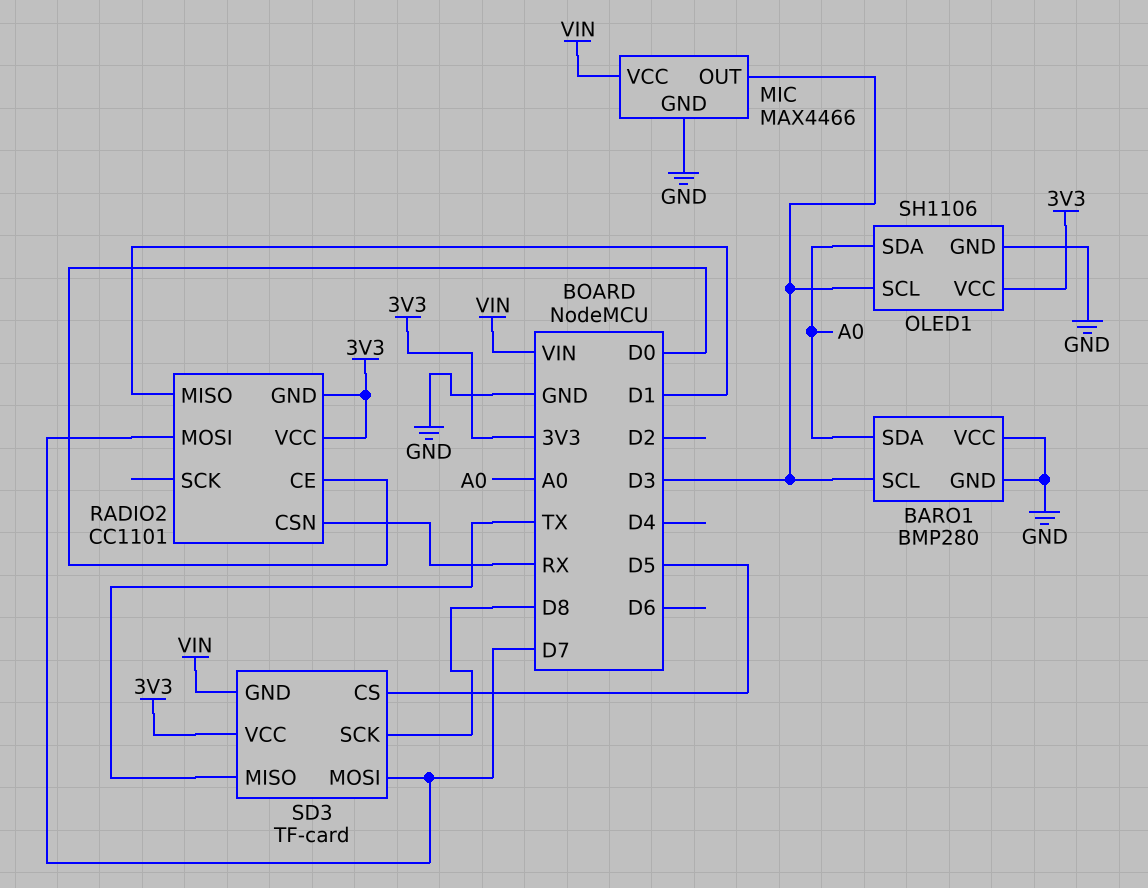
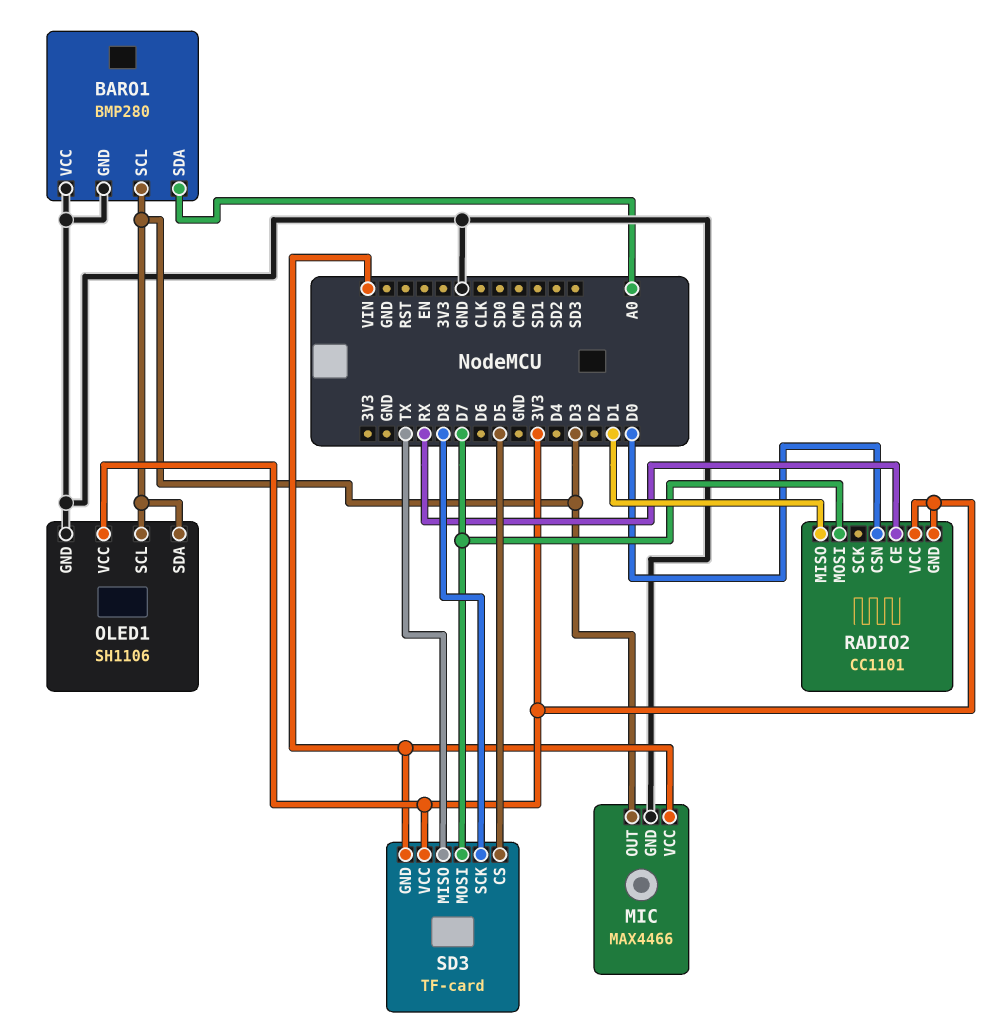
OLED1 pin SDA: A0 -> D3
RADIO2 pin CE: D0 -> RX
RADIO2 pin CSN: RX -> D0

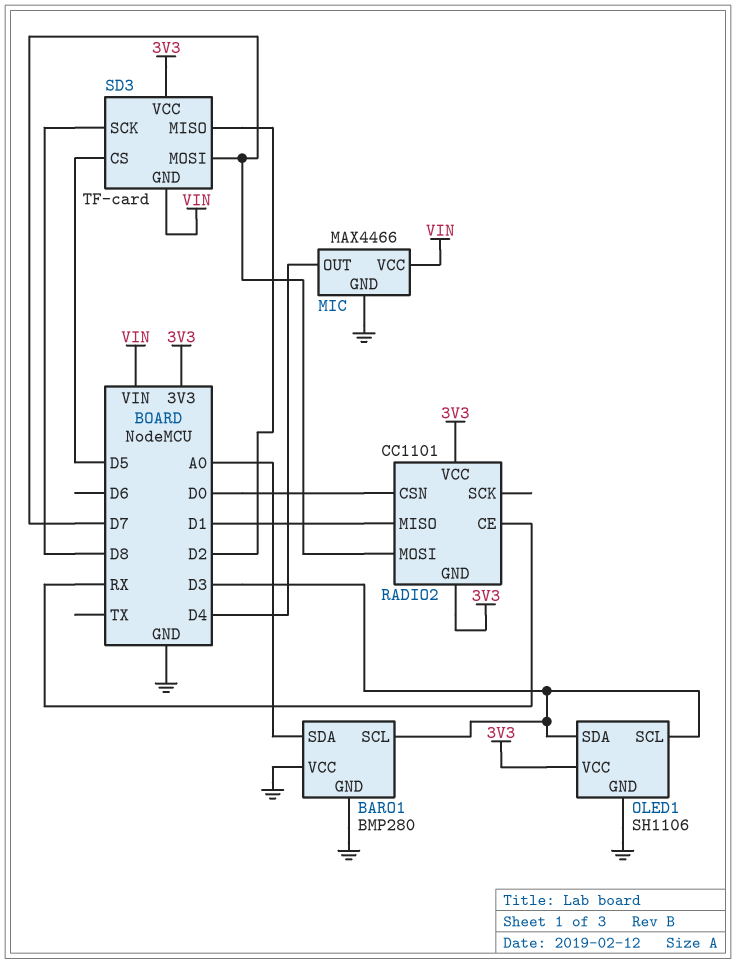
MIC pin OUT: D3 -> D4
SD3 pin MISO: TX -> D2

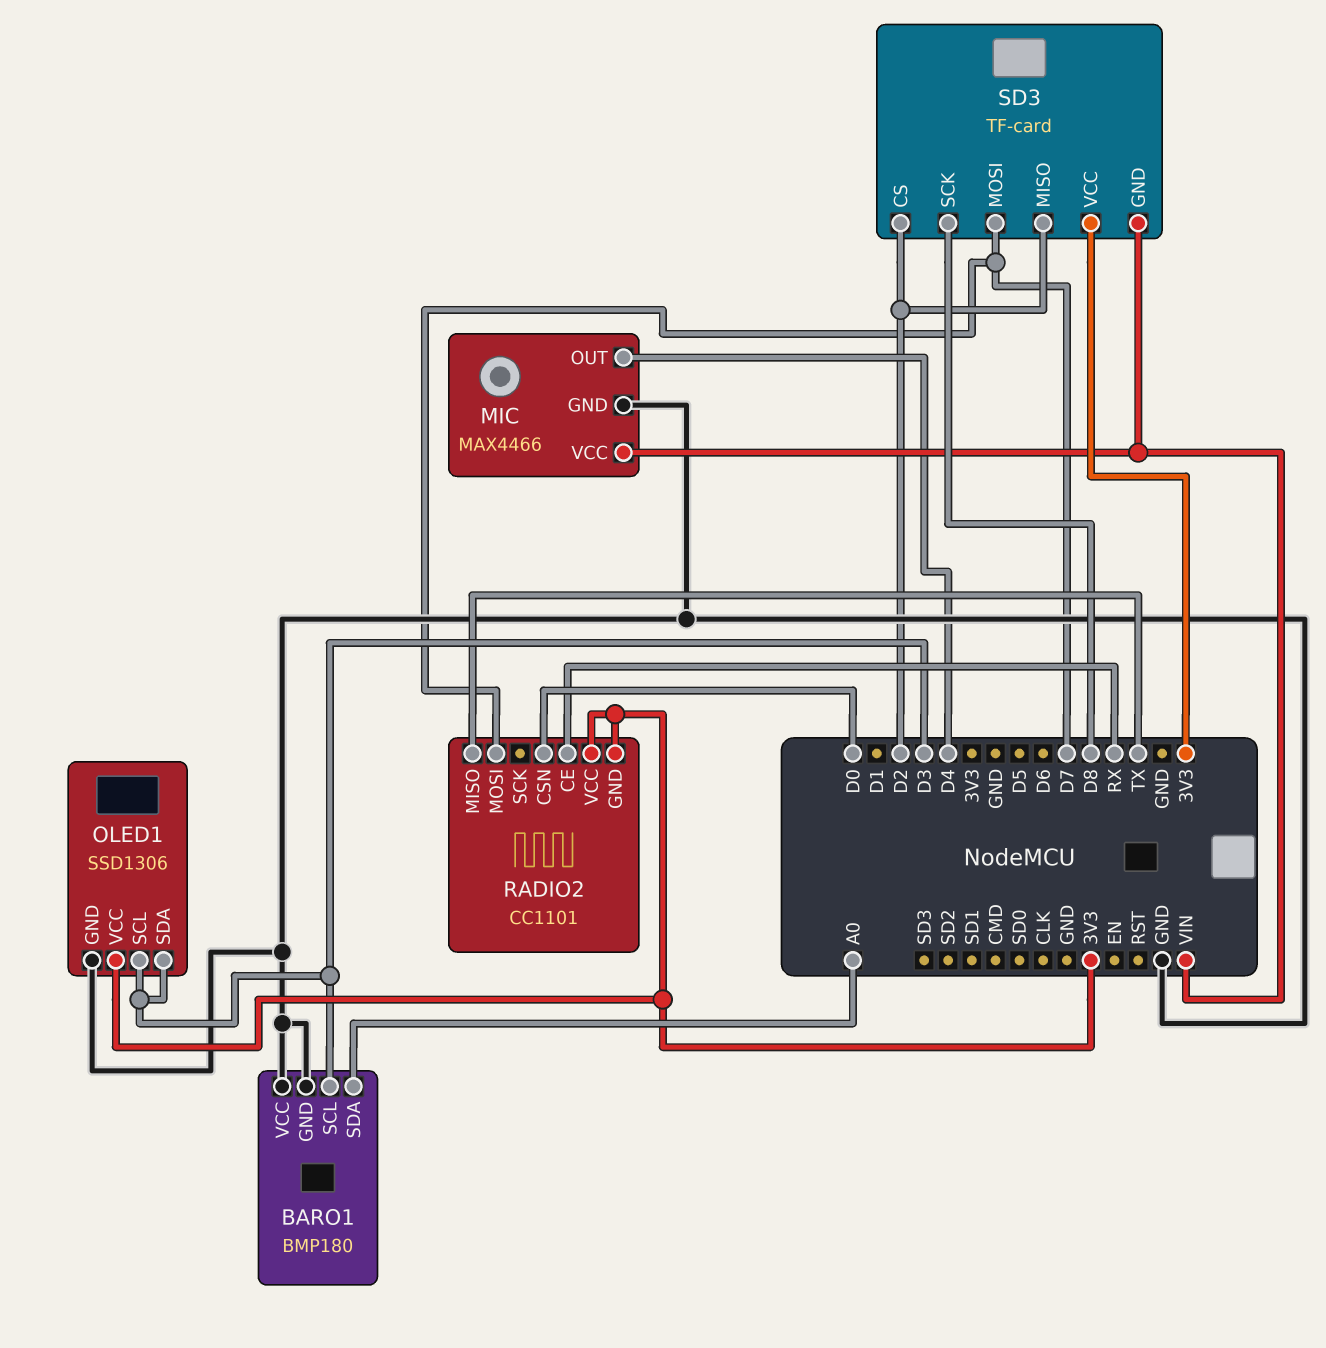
BARO1: BMP280 -> BMP180
OLED1: SH1106 -> SSD1306
RADIO2 pin MISO: D1 -> TX
SD3 pin CS: D5 -> D2

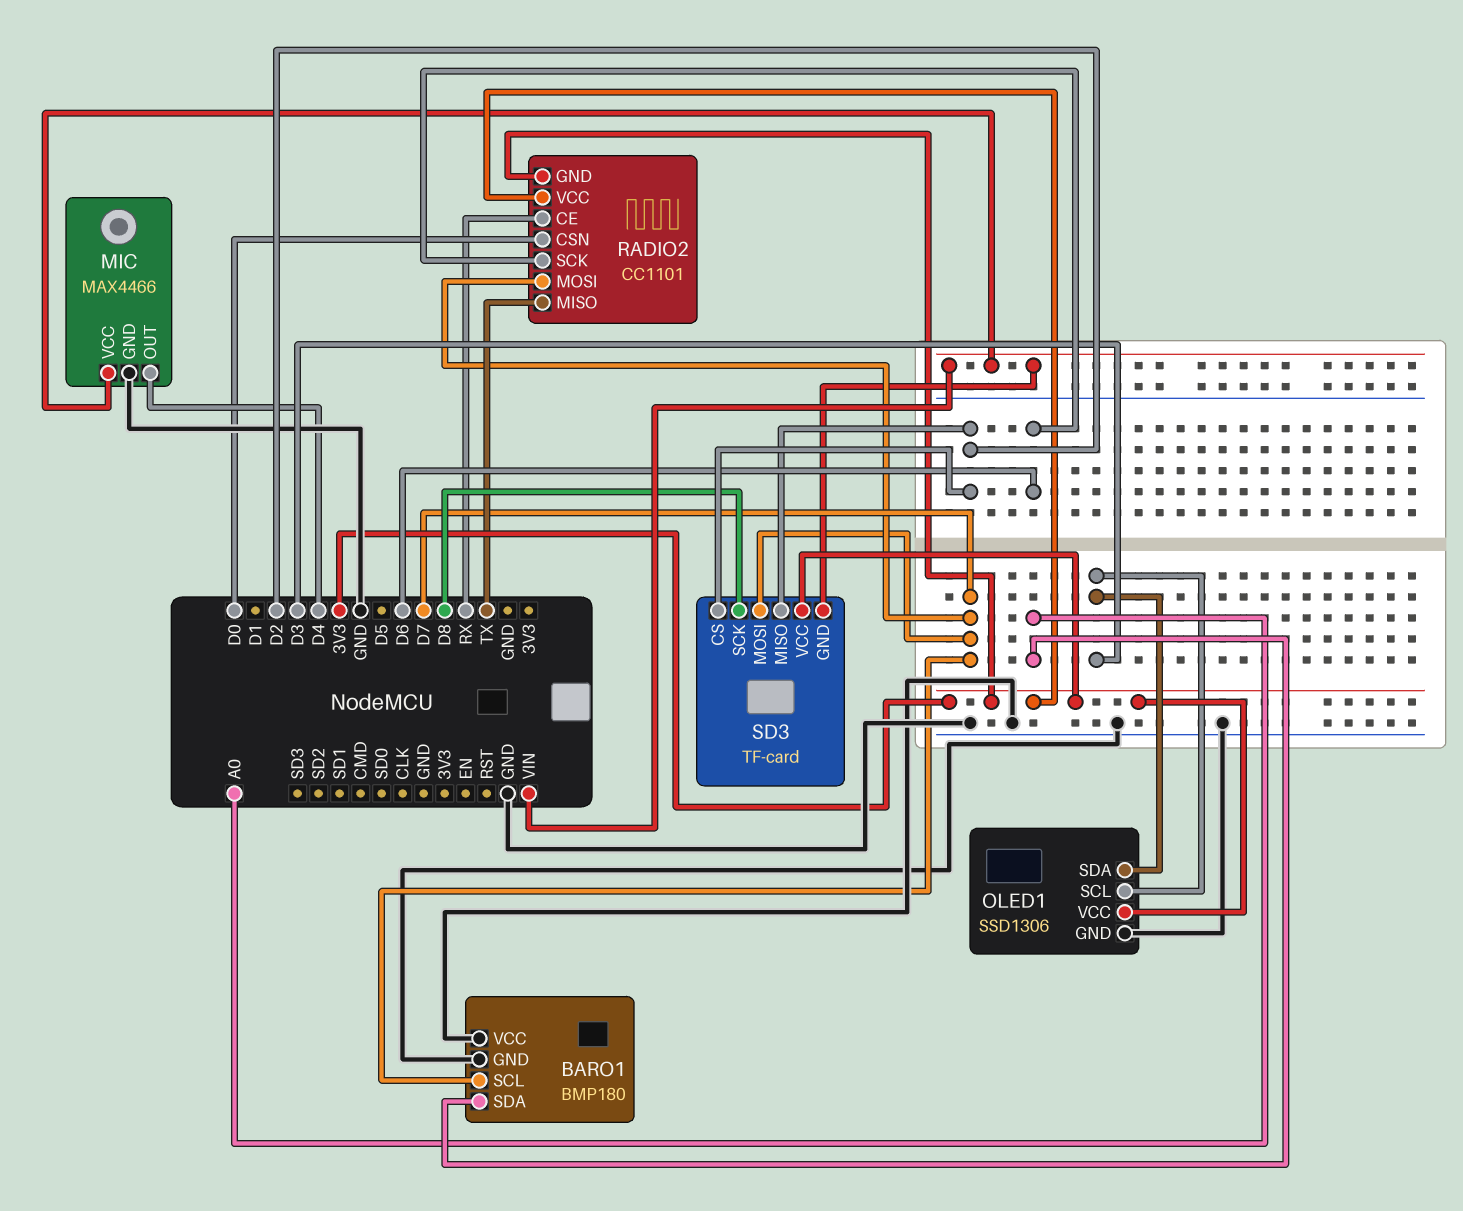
BARO1 pin SCL: D3 -> D7
RADIO2 pin SCK: none -> D6

